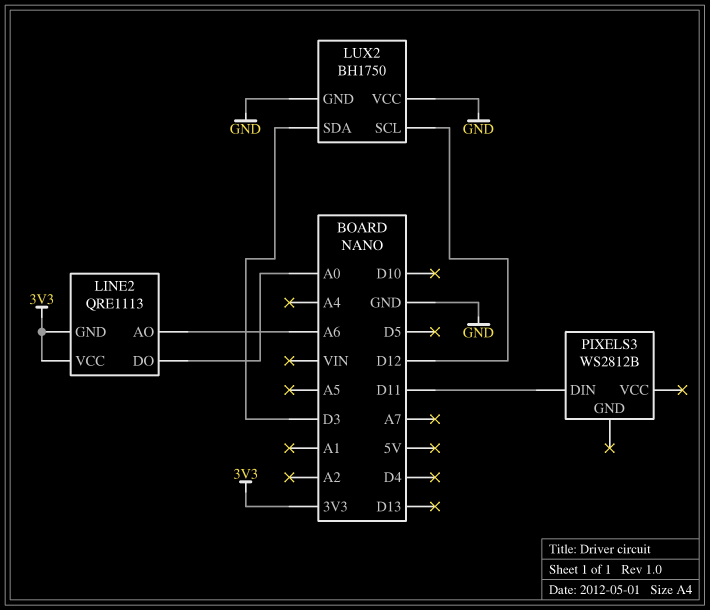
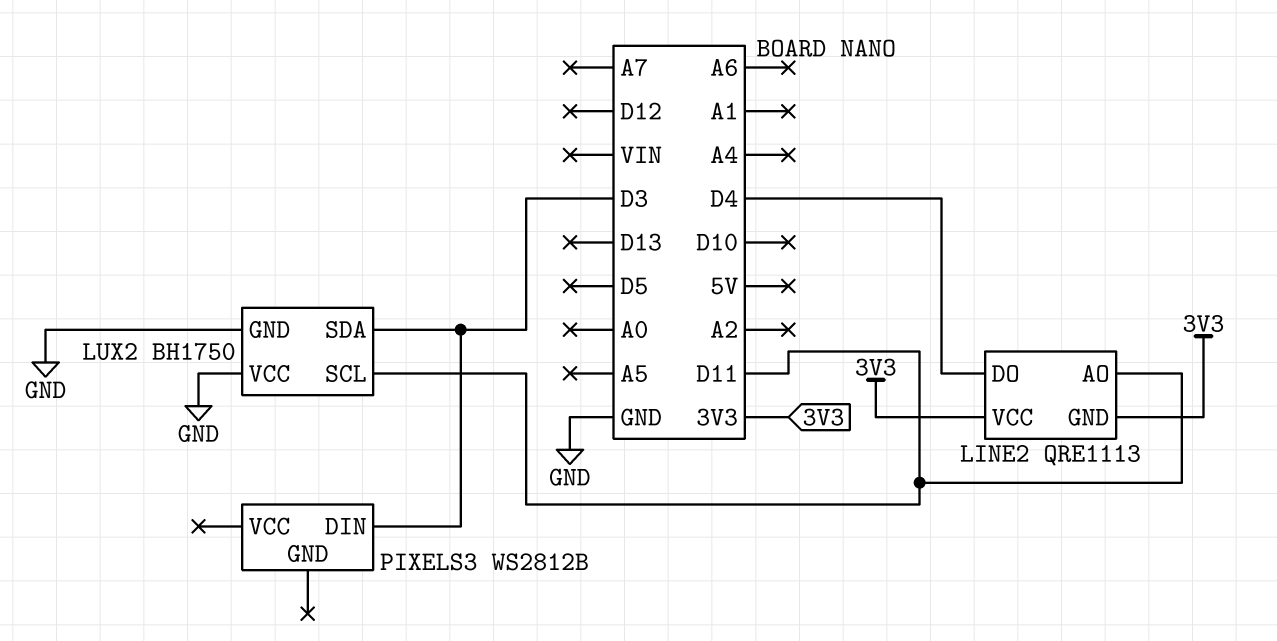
LINE2 pin AO: A6 -> D11
LINE2 pin DO: A0 -> D4
LUX2 pin SCL: D12 -> D11
PIXELS3 pin DIN: D11 -> D3

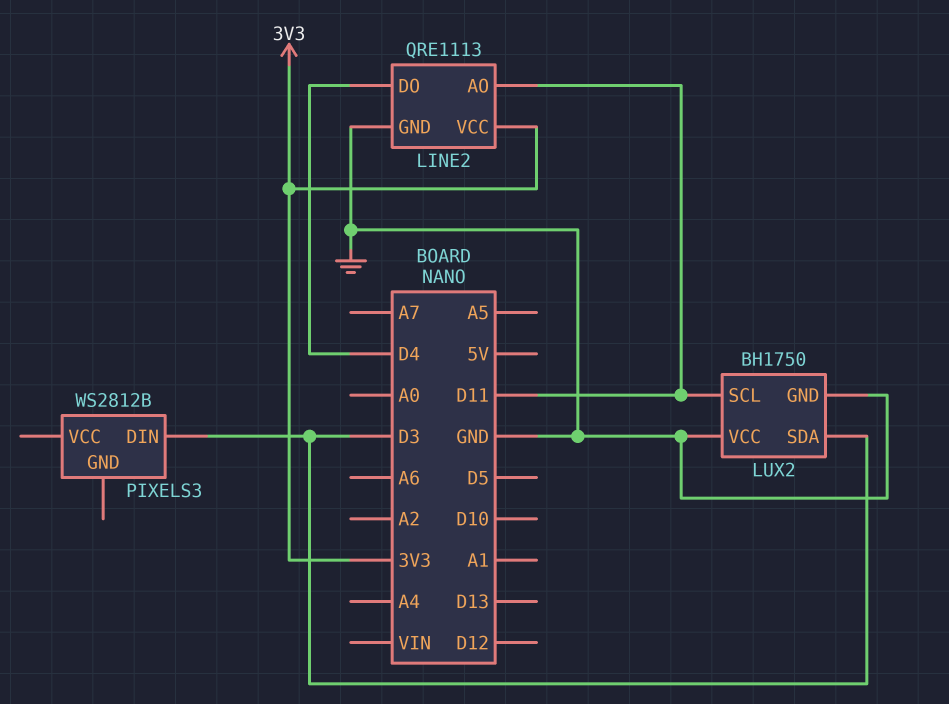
LINE2 pin GND: 3V3 -> GND

